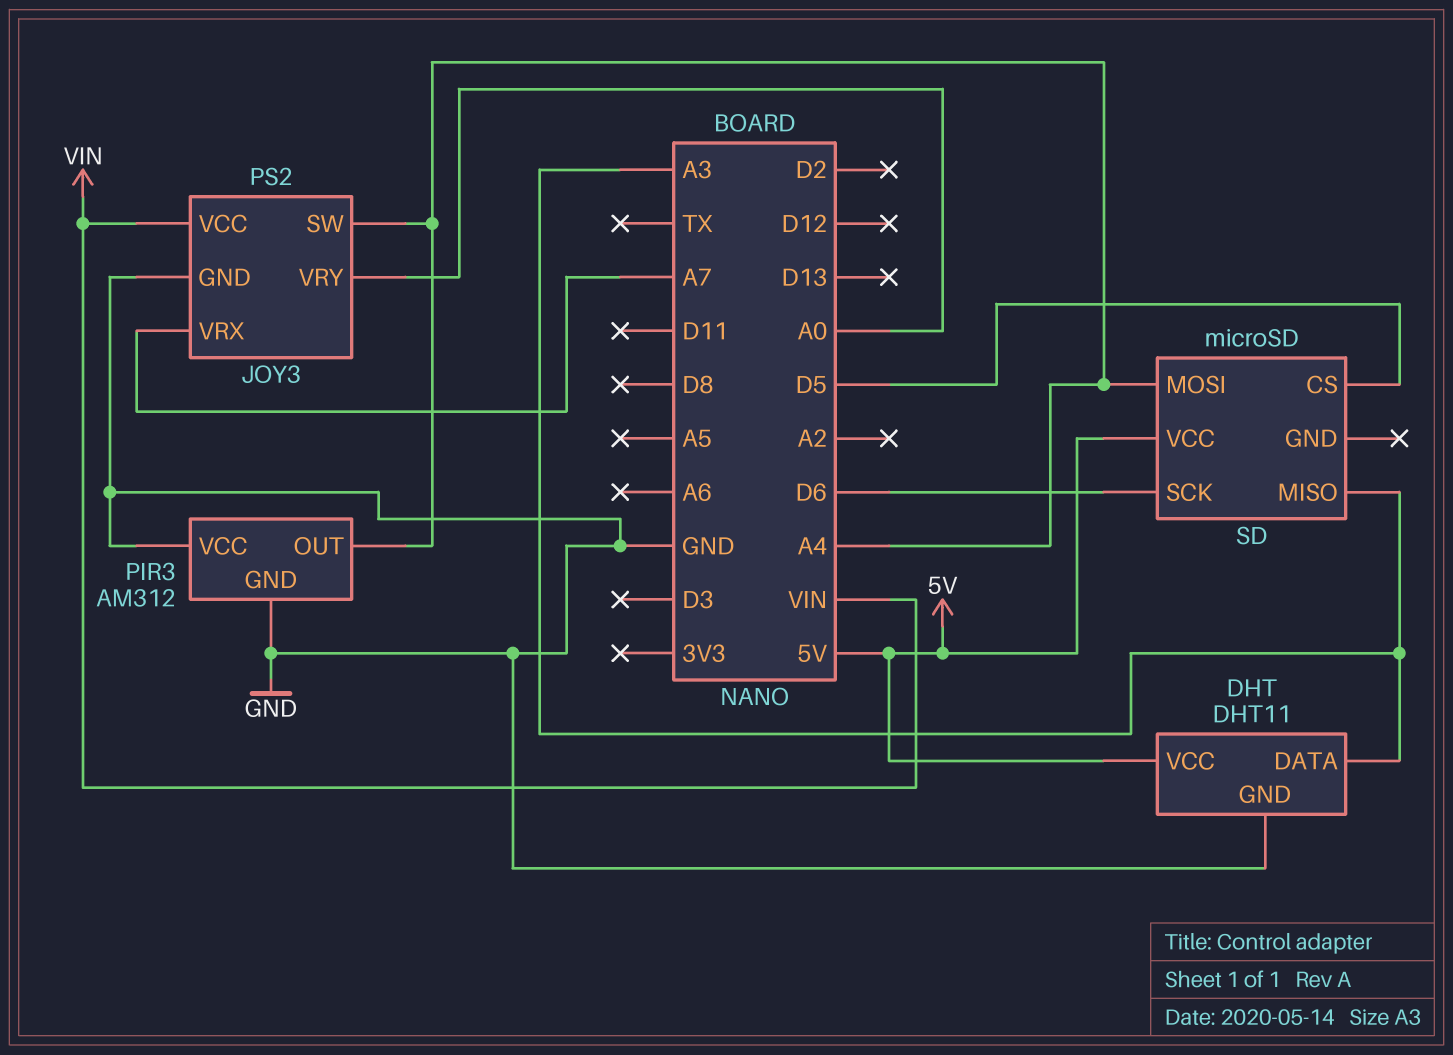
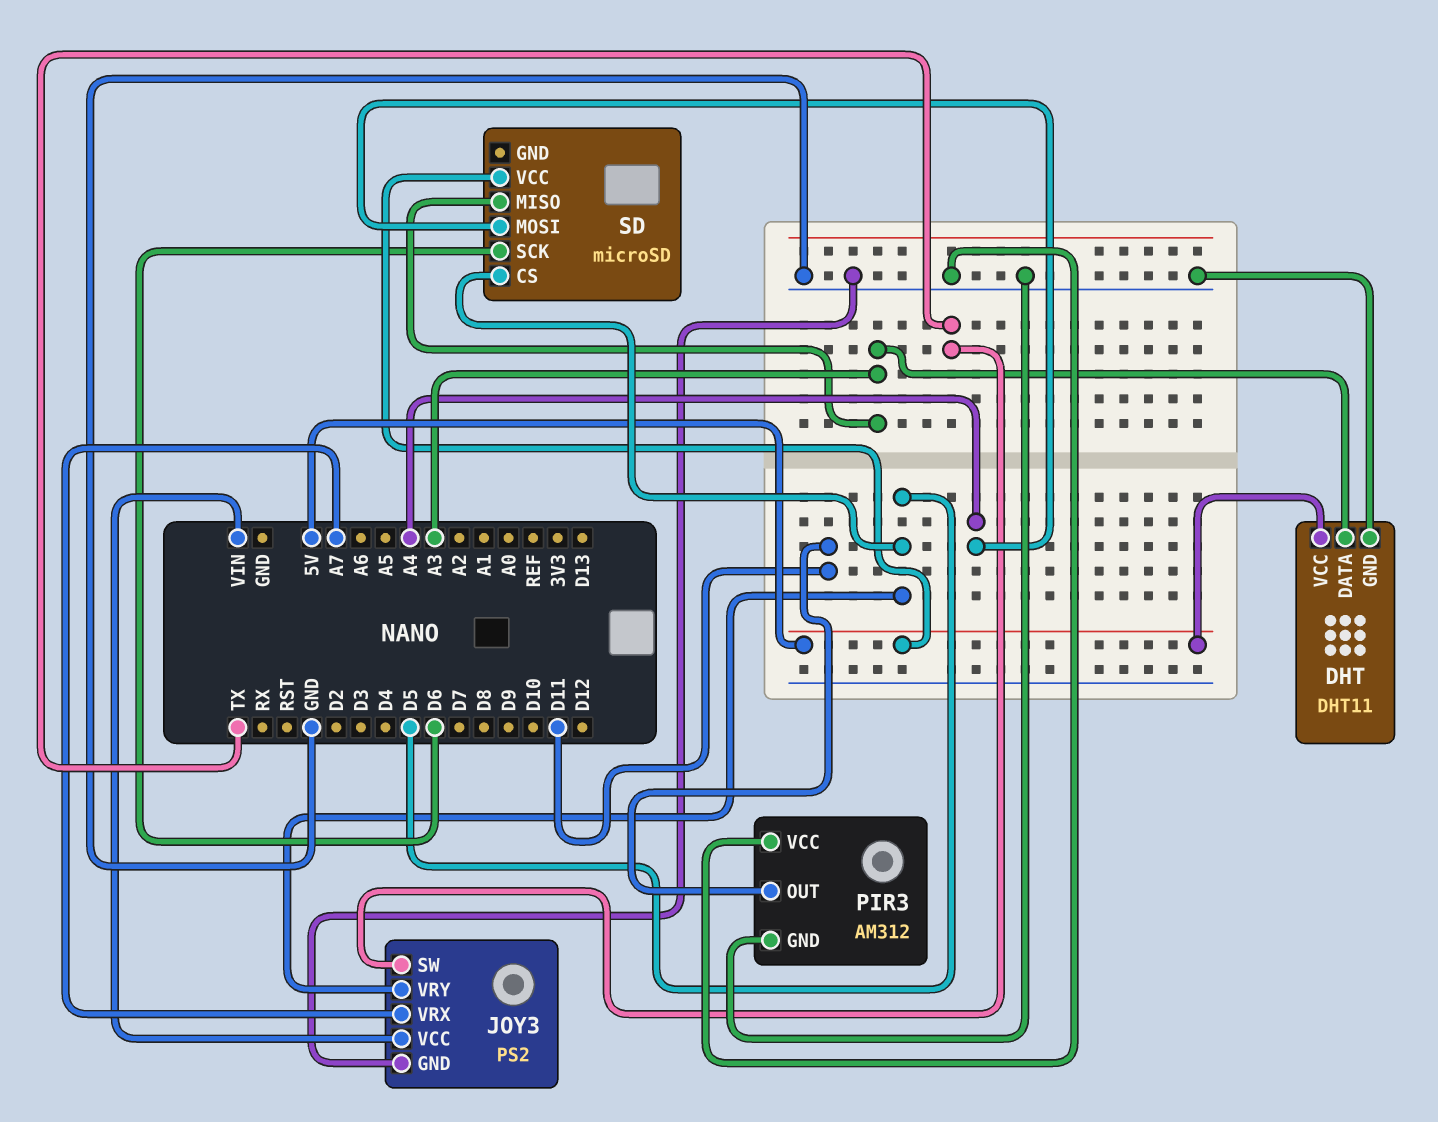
JOY3 pin SW: A4 -> TX
JOY3 pin VRY: A0 -> D5
PIR3 pin OUT: A4 -> D11

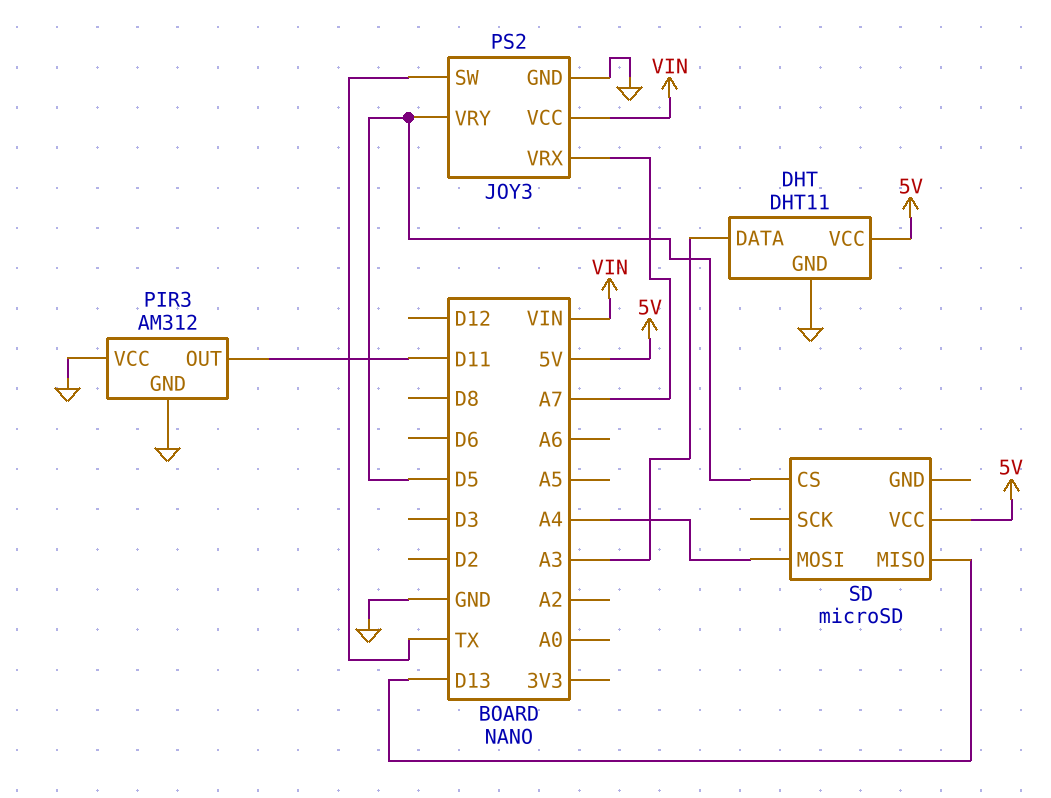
SD pin MISO: A3 -> D13
SD pin SCK: D6 -> none

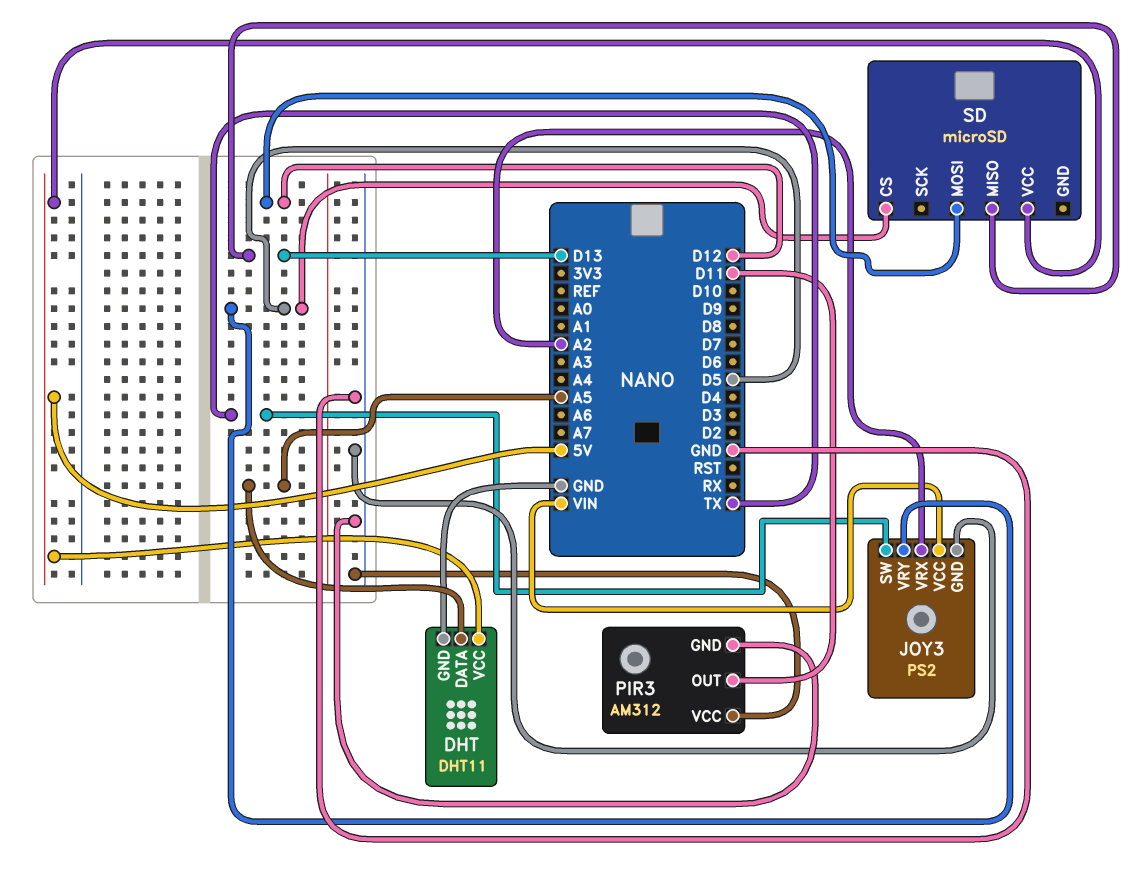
DHT pin DATA: A3 -> A5
JOY3 pin VRX: A7 -> A2
SD pin MOSI: A4 -> D12

